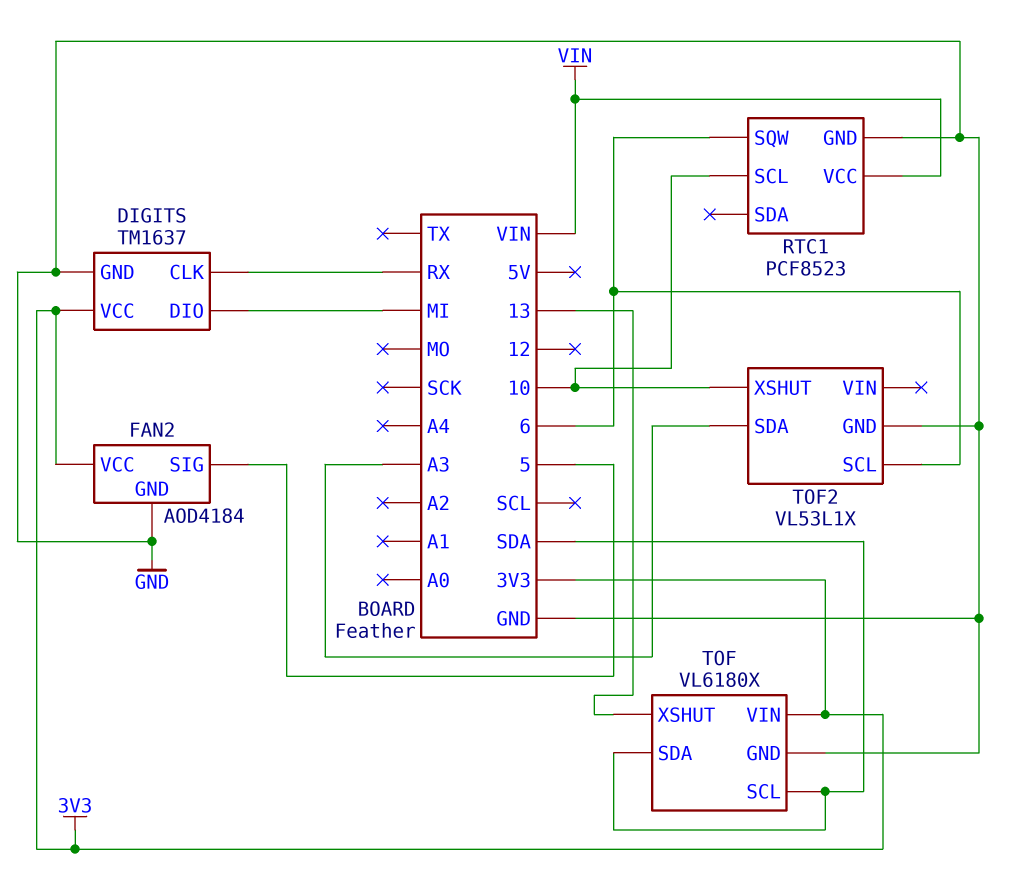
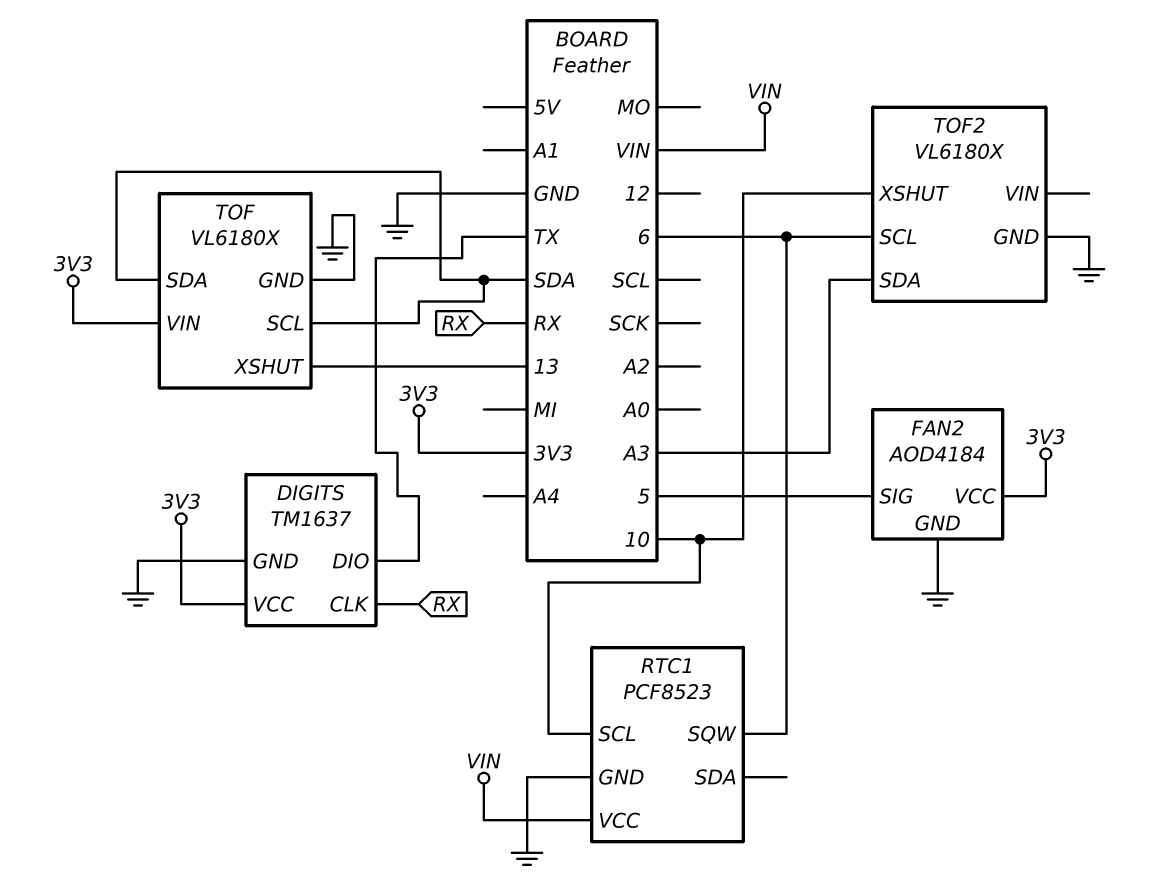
DIGITS pin DIO: MI -> TX
TOF2: VL53L1X -> VL6180X

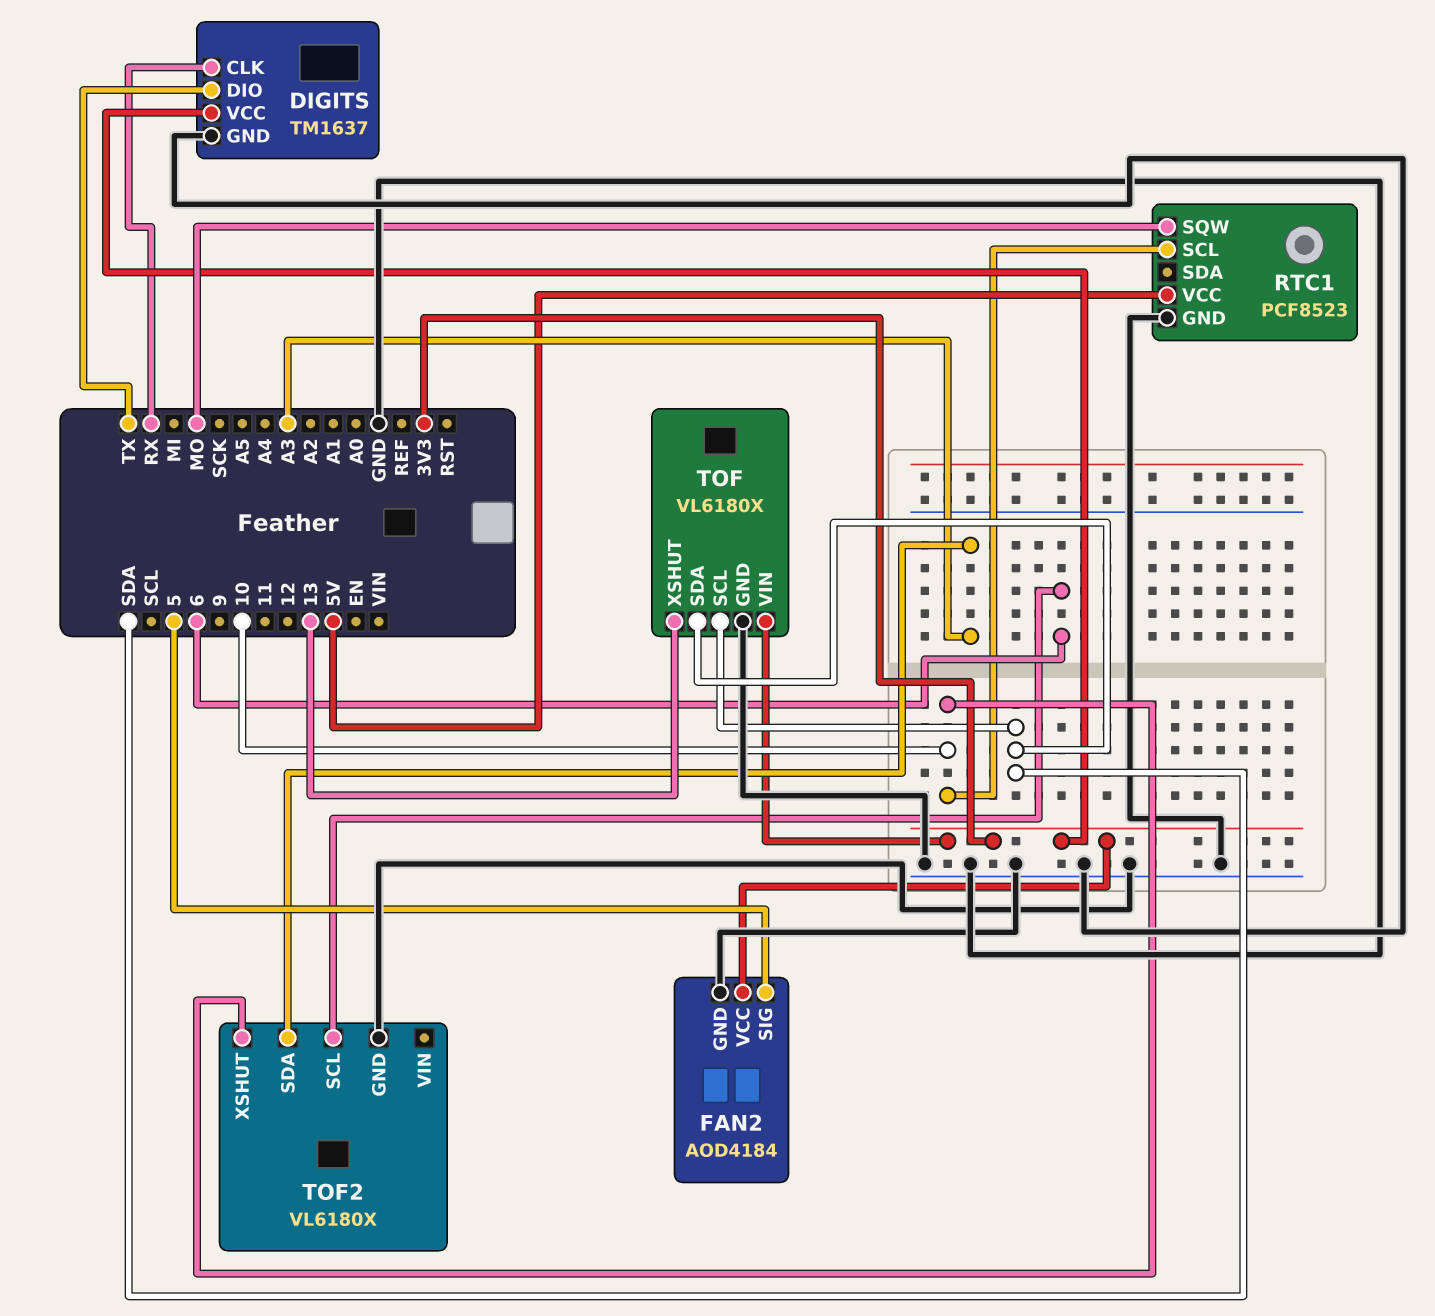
RTC1 pin SQW: 6 -> MO
RTC1 pin VCC: VIN -> 5V

